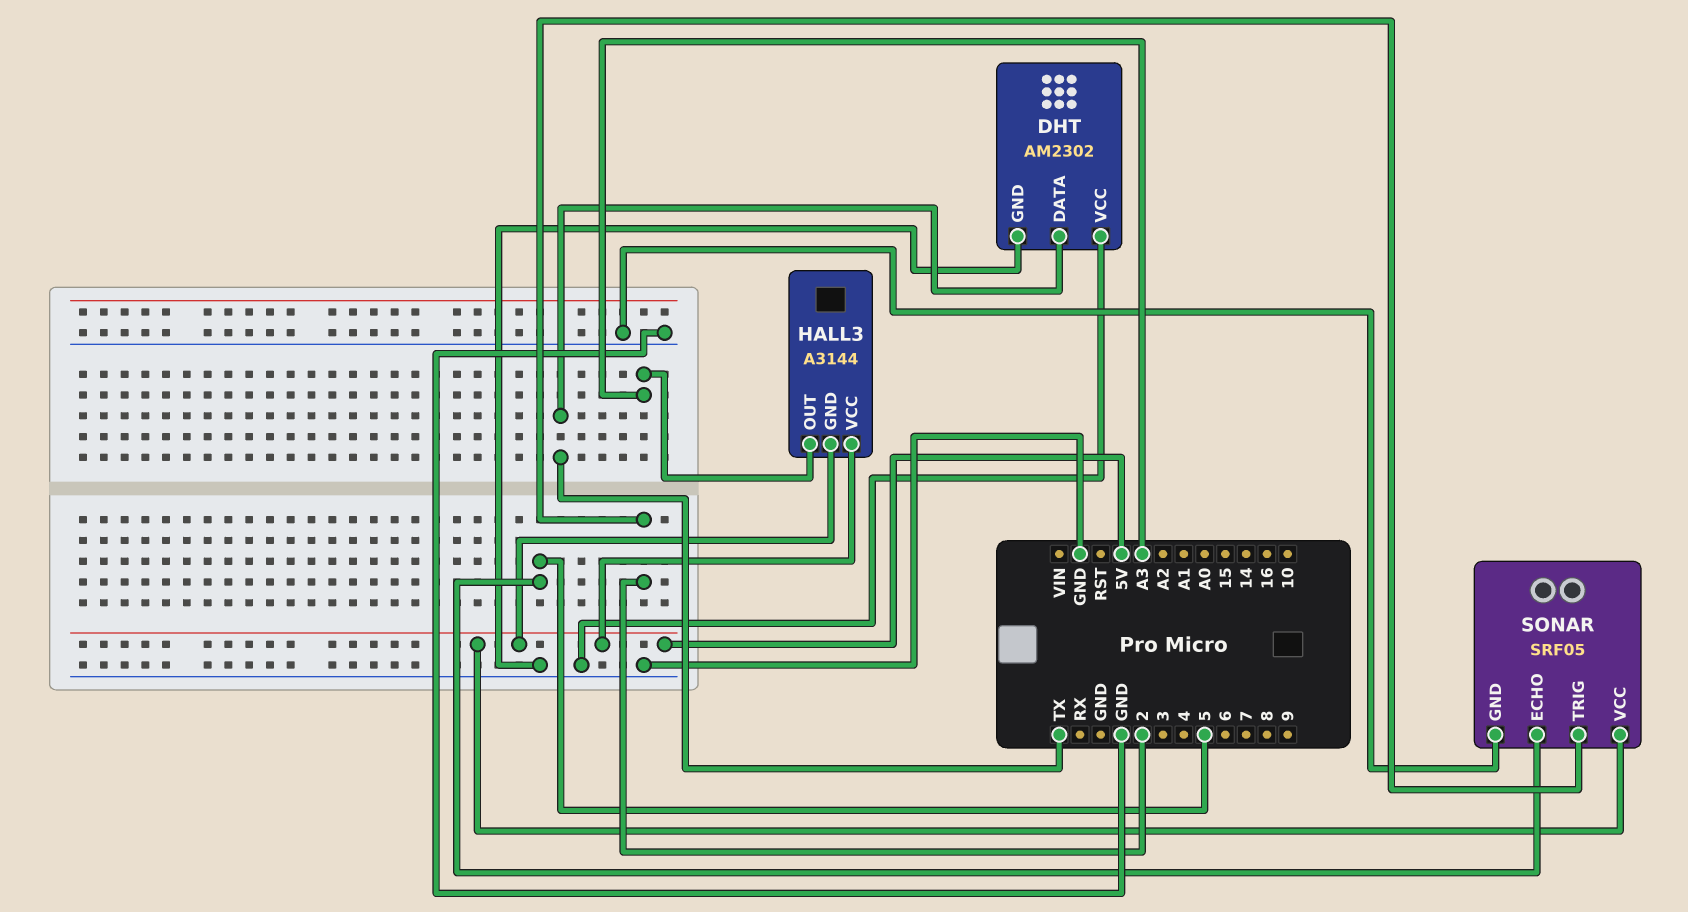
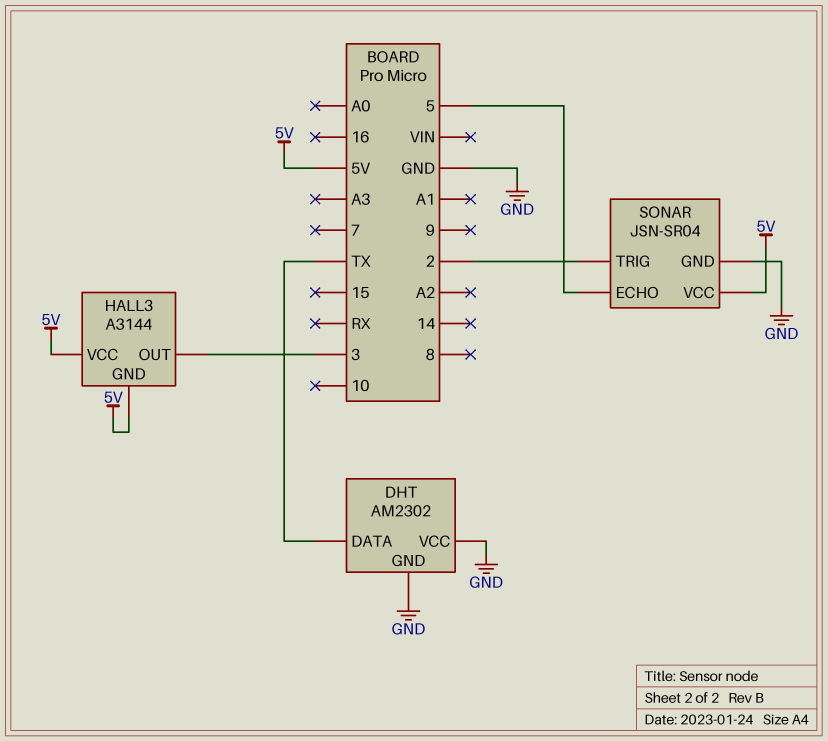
HALL3 pin OUT: A3 -> 3
SONAR: SRF05 -> JSN-SR04

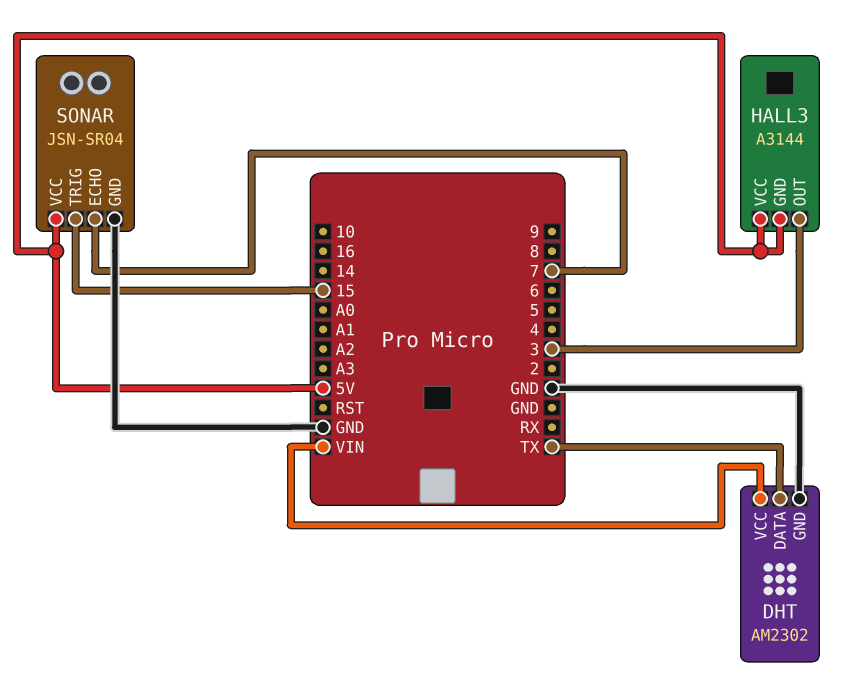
DHT pin VCC: GND -> VIN
SONAR pin ECHO: 5 -> 7
SONAR pin TRIG: 2 -> 15

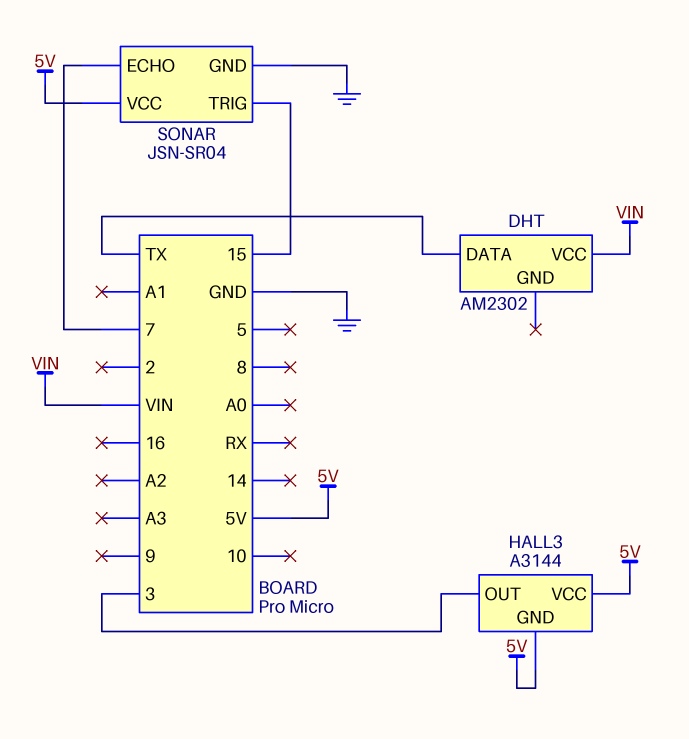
DHT pin GND: GND -> none

